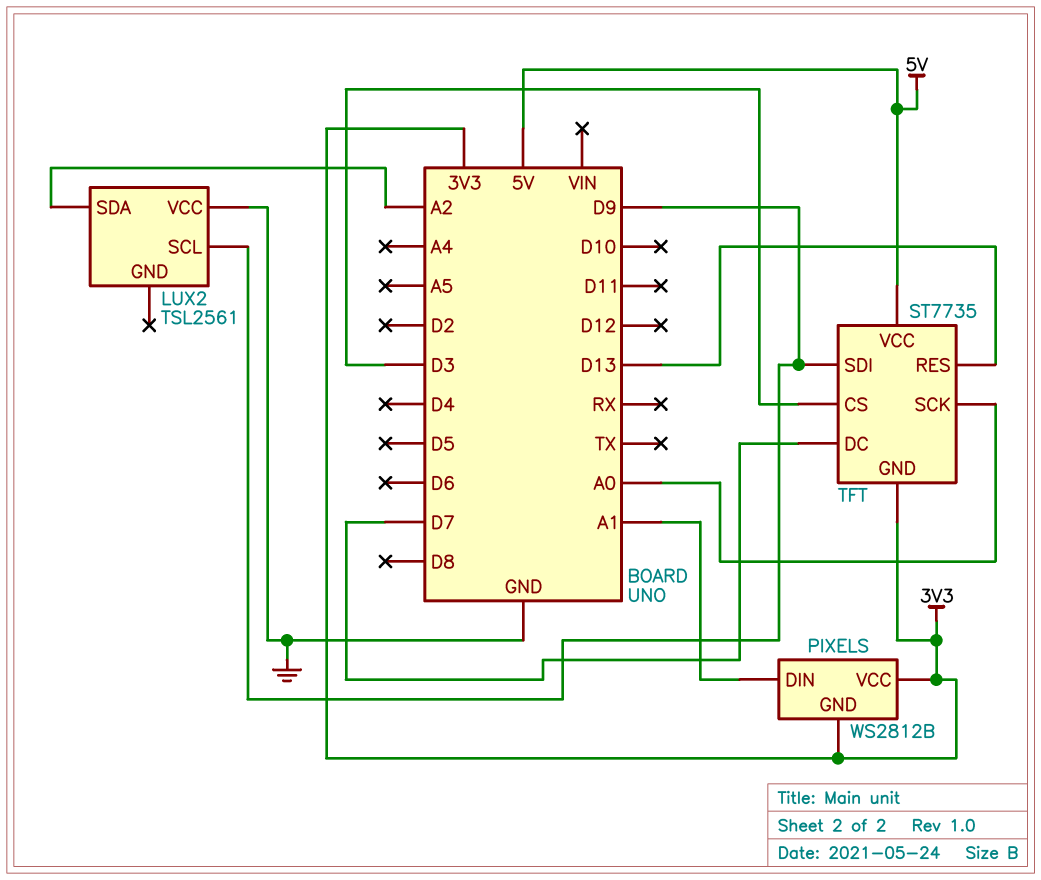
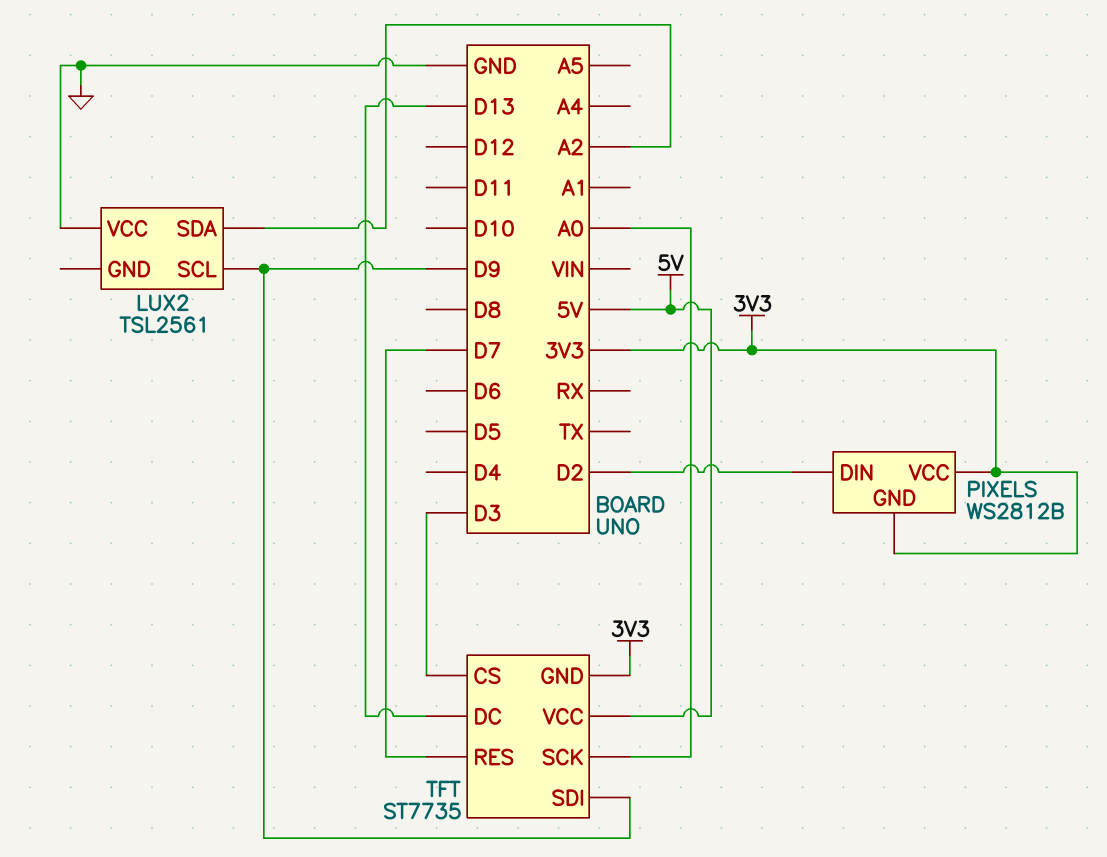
PIXELS pin DIN: A1 -> D2
TFT pin DC: D7 -> D13
TFT pin RES: D13 -> D7

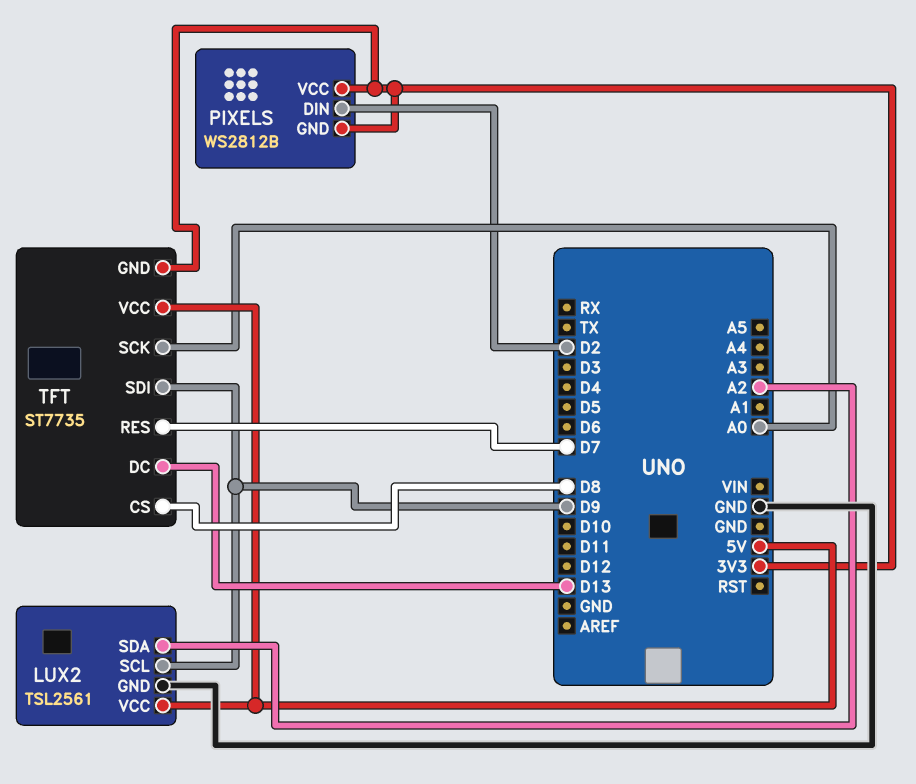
LUX2 pin GND: none -> GND
LUX2 pin VCC: GND -> 5V
TFT pin CS: D3 -> D8

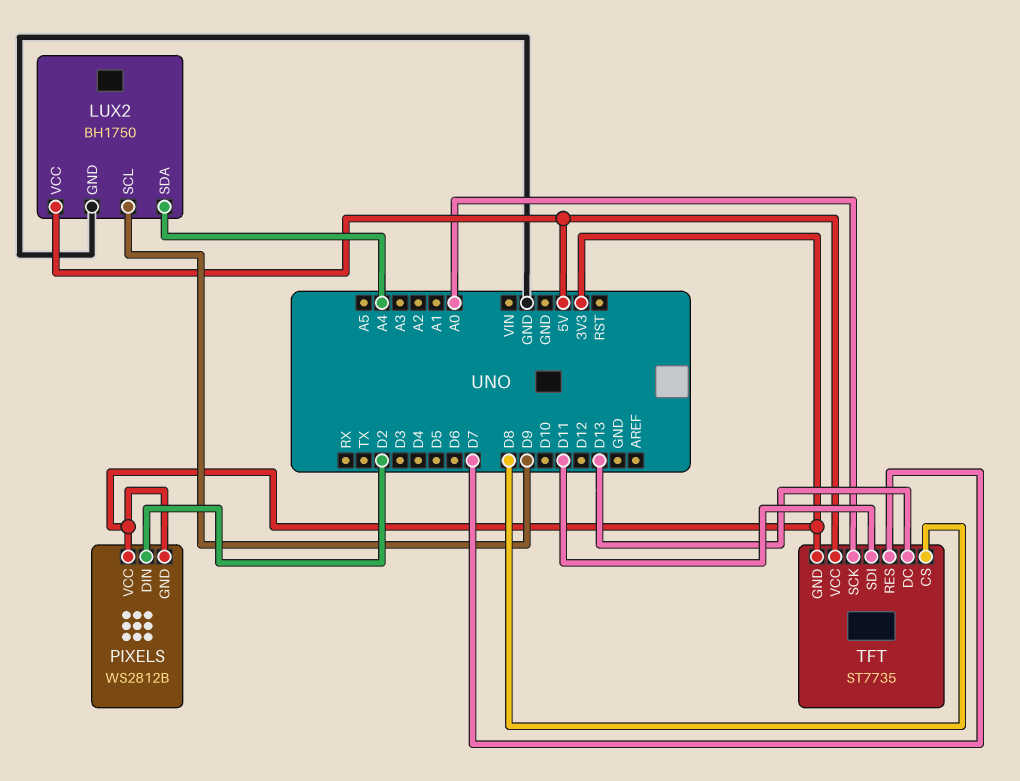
LUX2: TSL2561 -> BH1750
LUX2 pin SDA: A2 -> A4
TFT pin SDI: D9 -> D11

